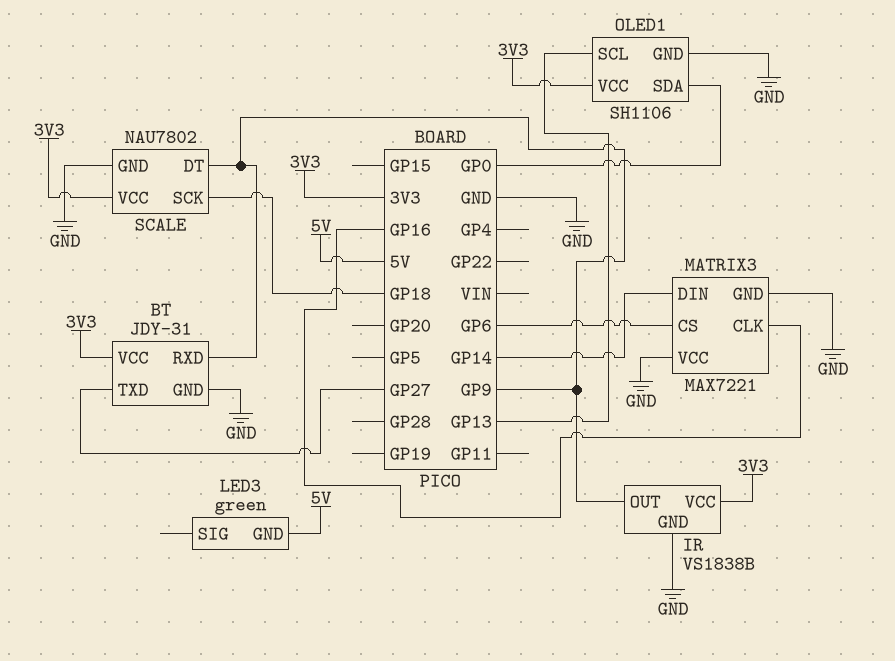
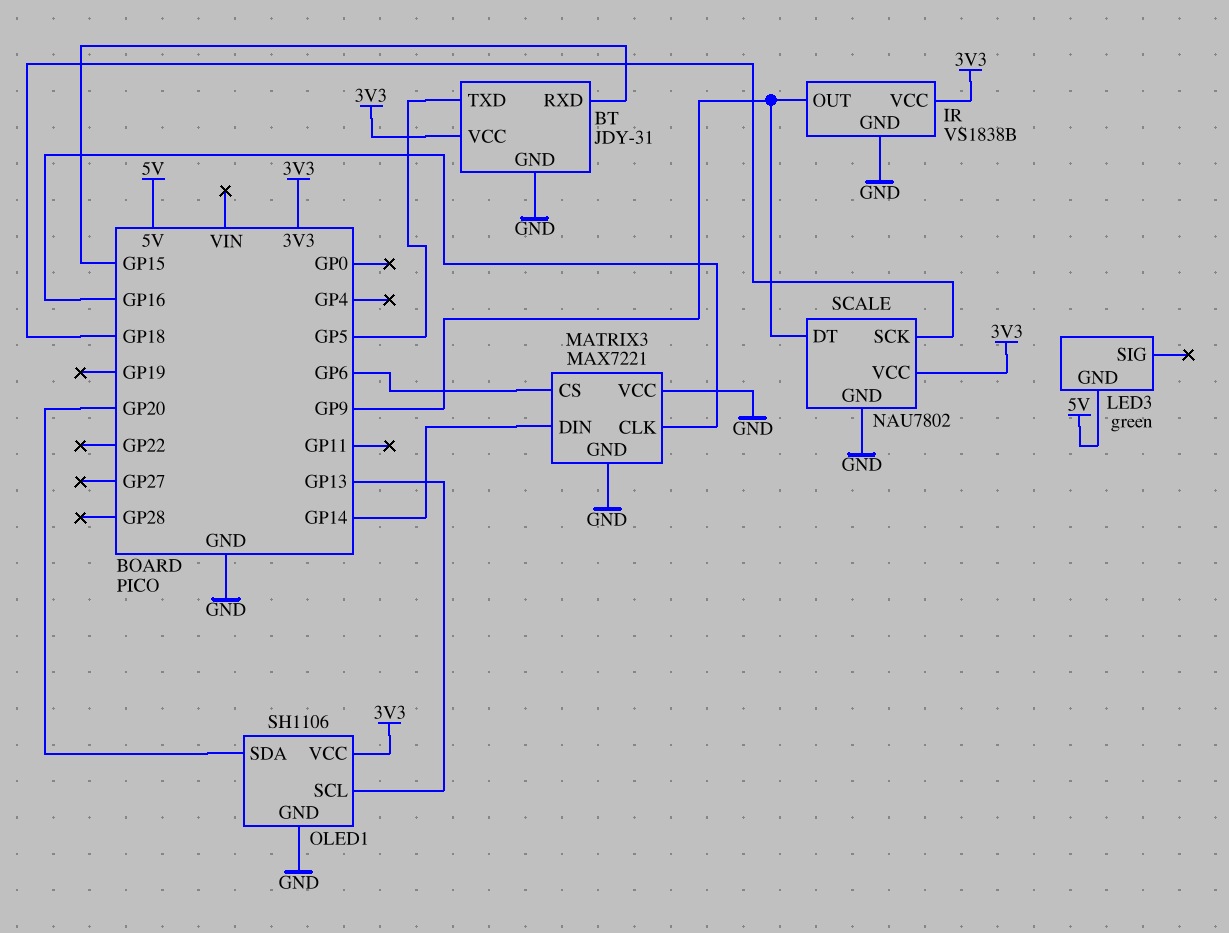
BT pin RXD: GP9 -> GP15
BT pin TXD: GP27 -> GP5
OLED1 pin SDA: GP0 -> GP20

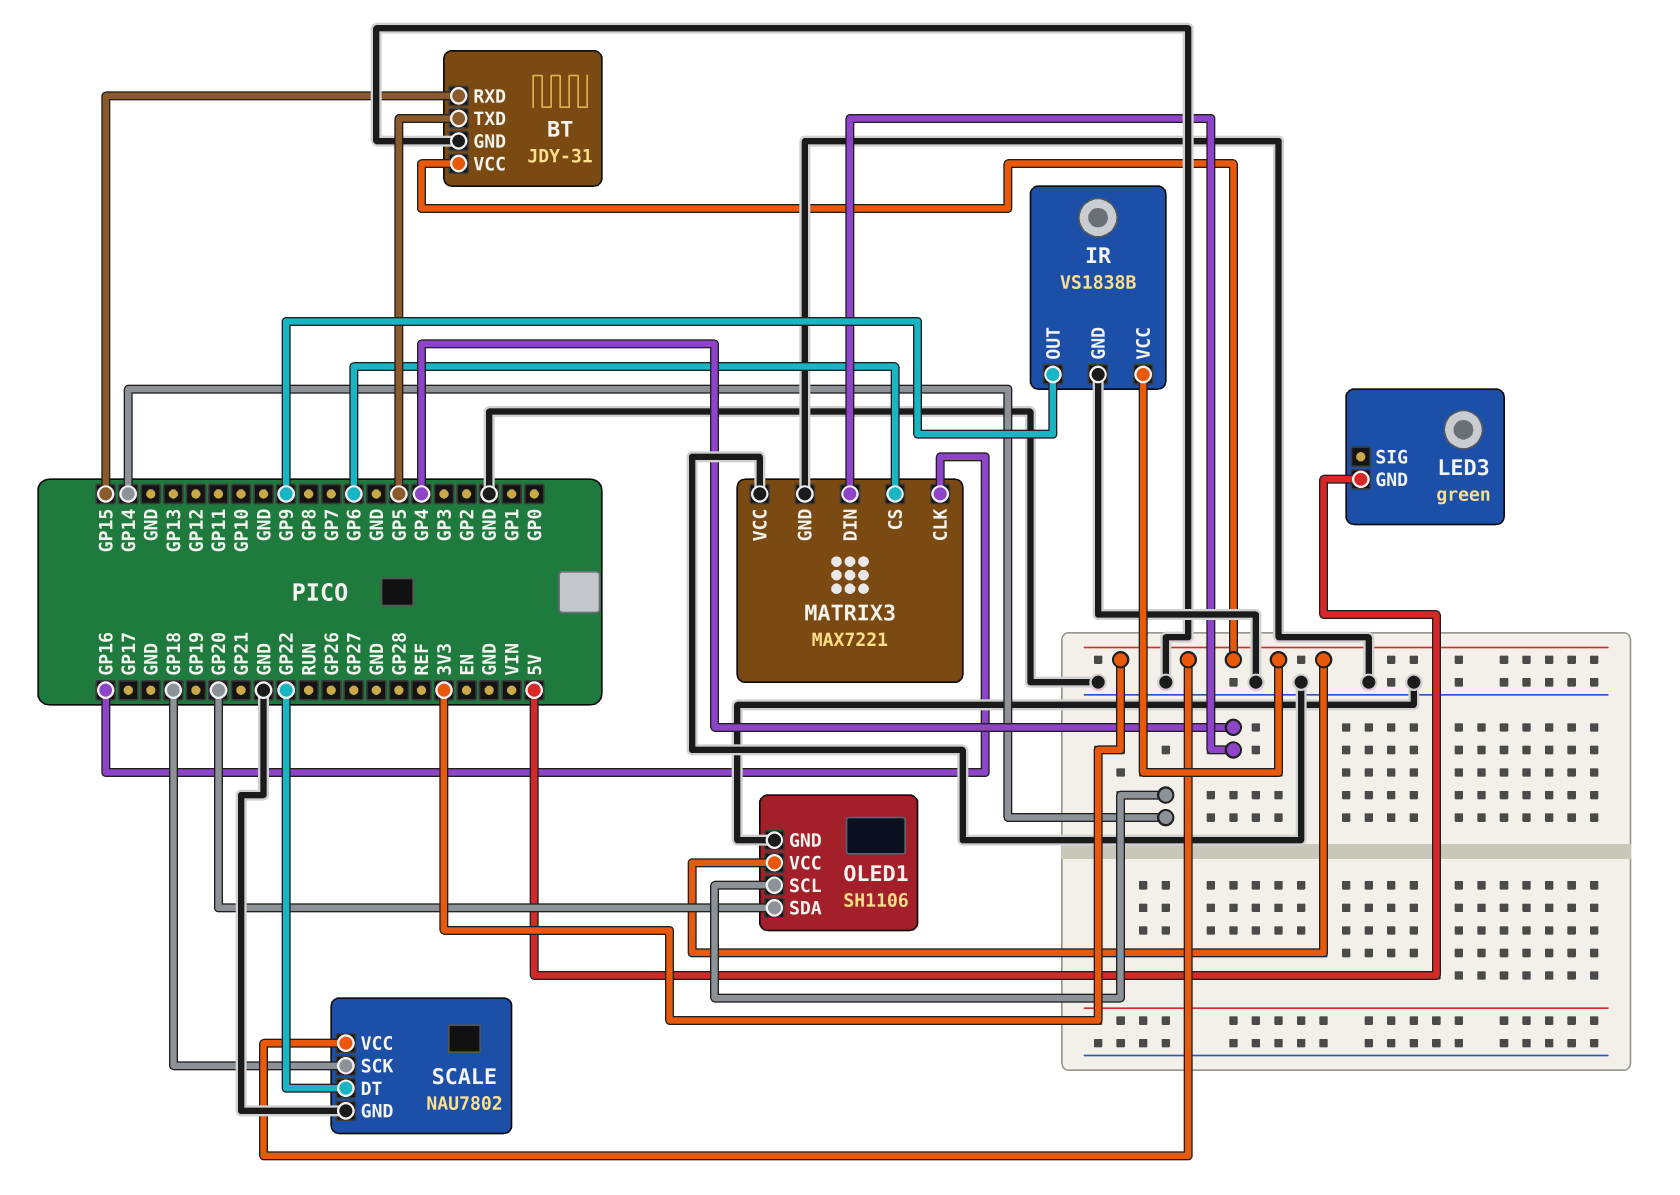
MATRIX3 pin DIN: GP14 -> GP4
OLED1 pin SCL: GP13 -> GP14
SCALE pin DT: GP9 -> GP22

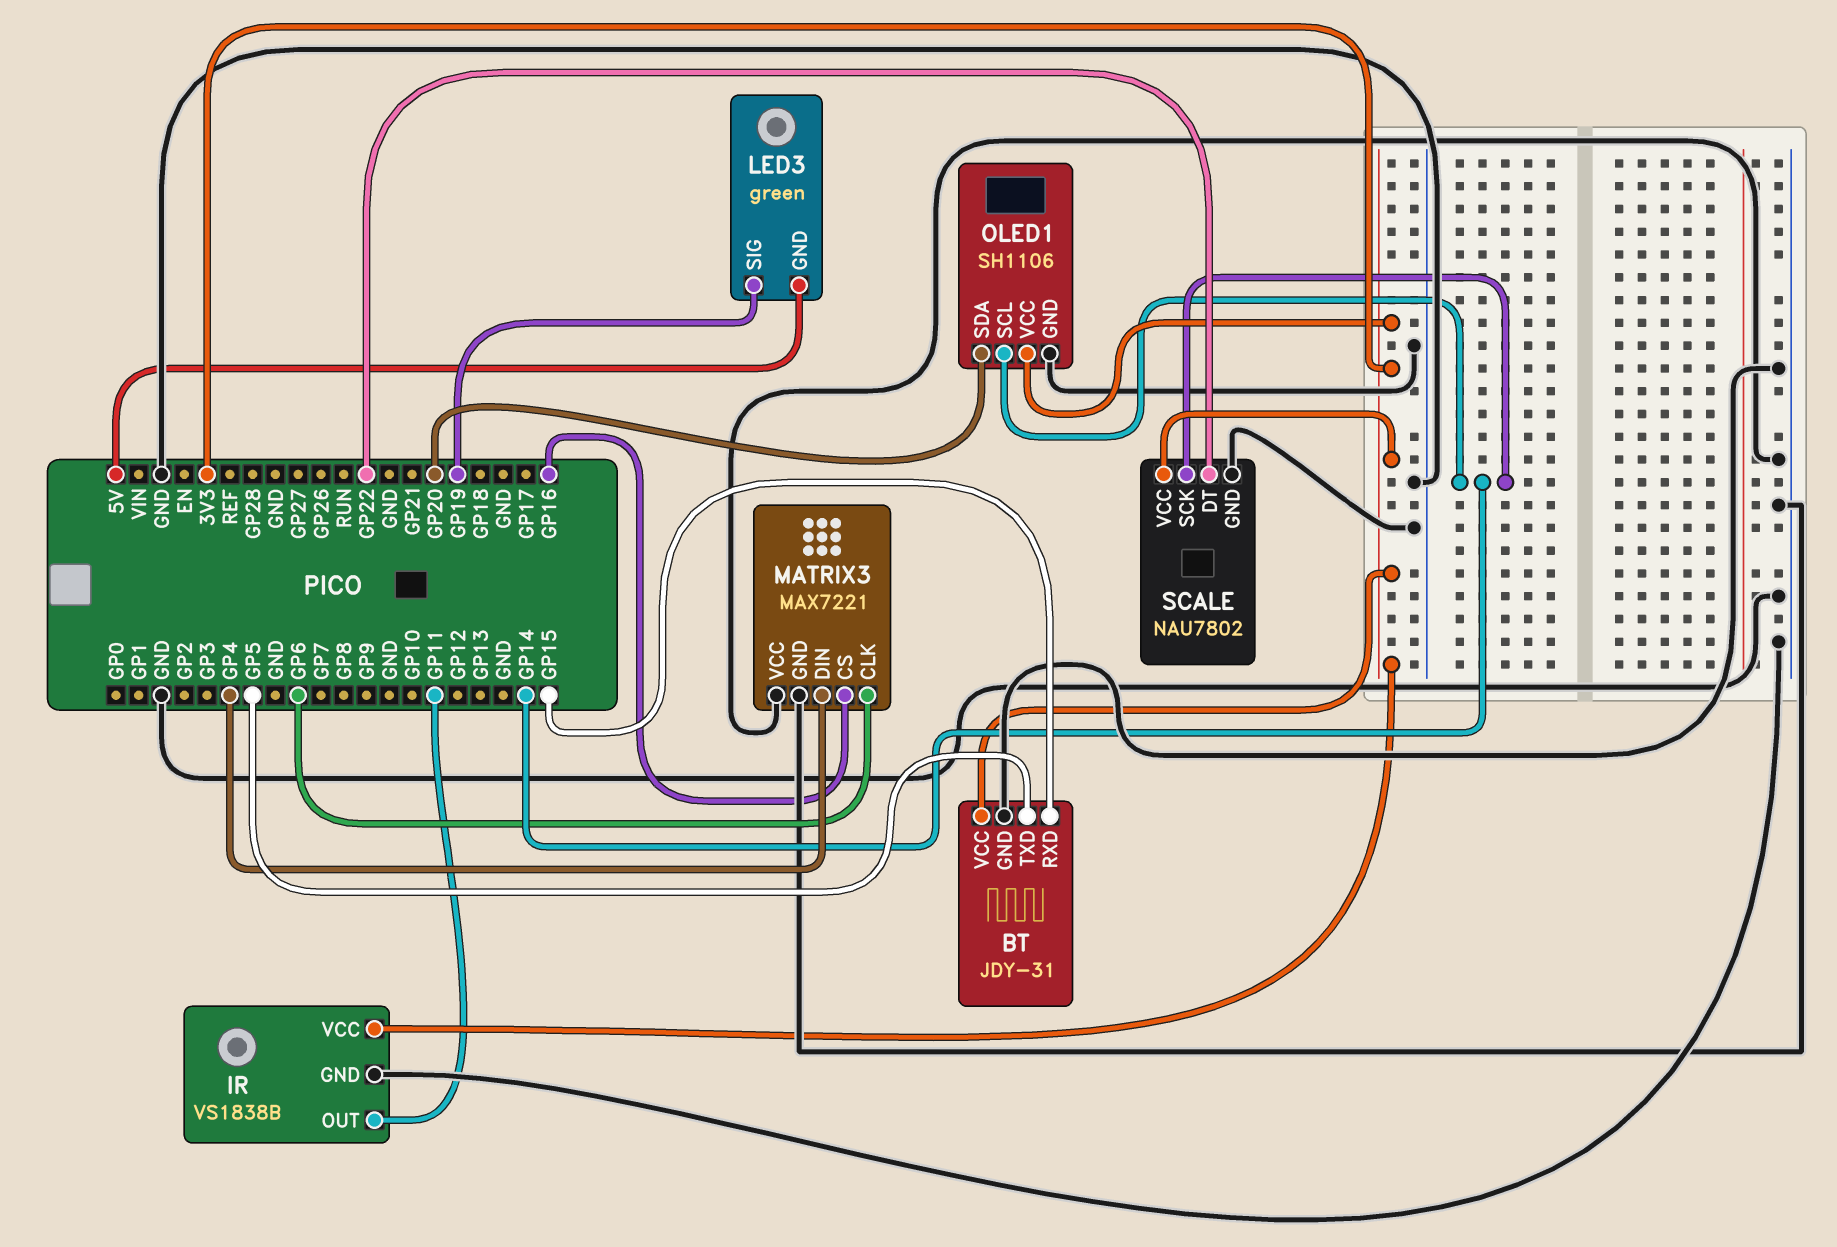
IR pin OUT: GP9 -> GP11
LED3 pin SIG: none -> GP19
MATRIX3 pin CLK: GP16 -> GP6
MATRIX3 pin CS: GP6 -> GP16
SCALE pin SCK: GP18 -> GP14

